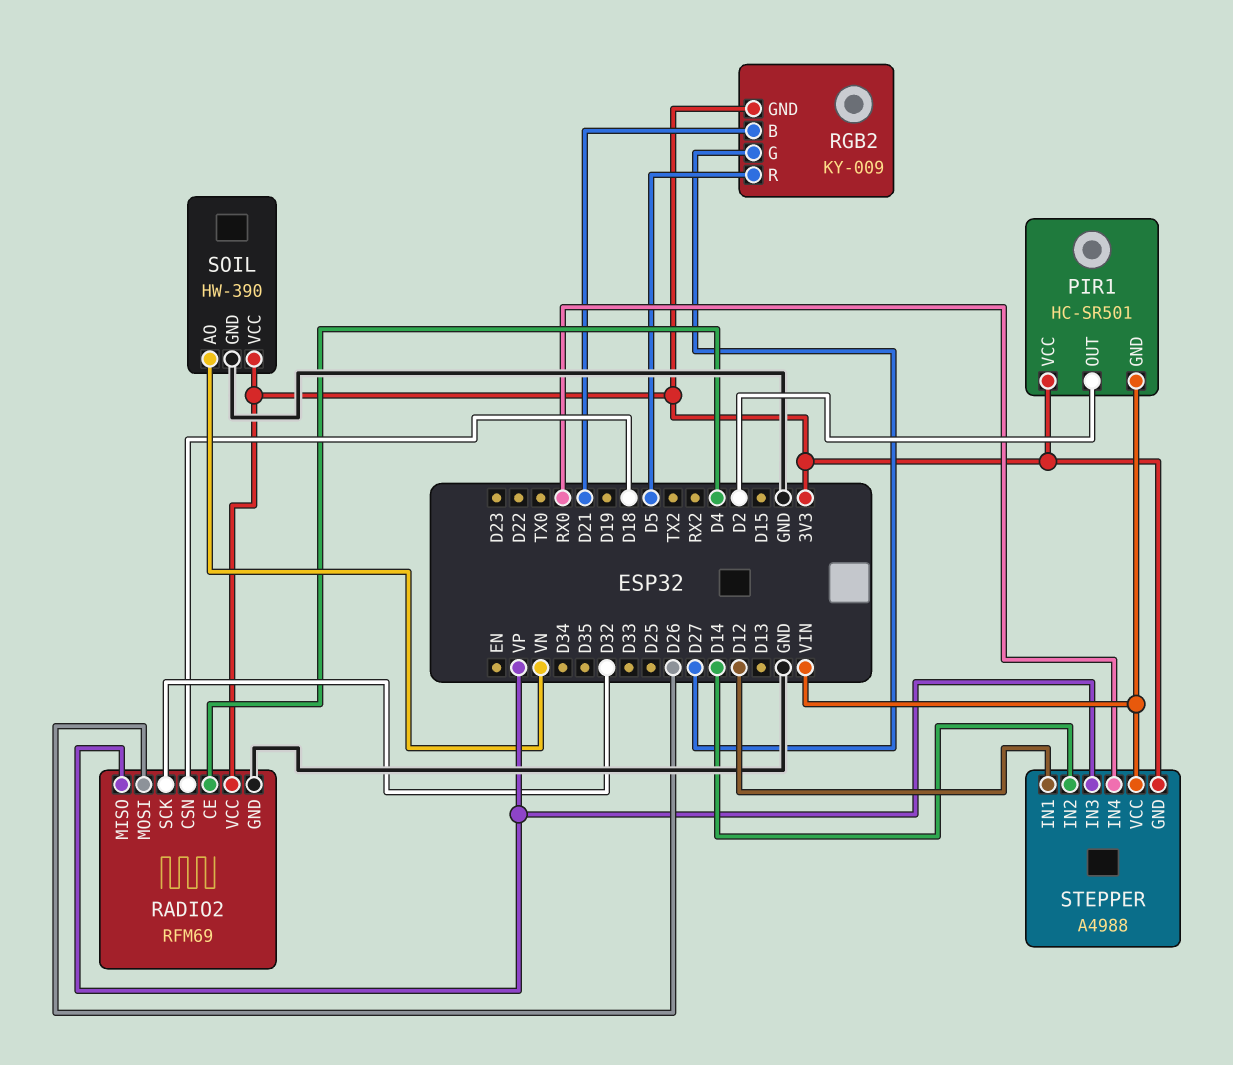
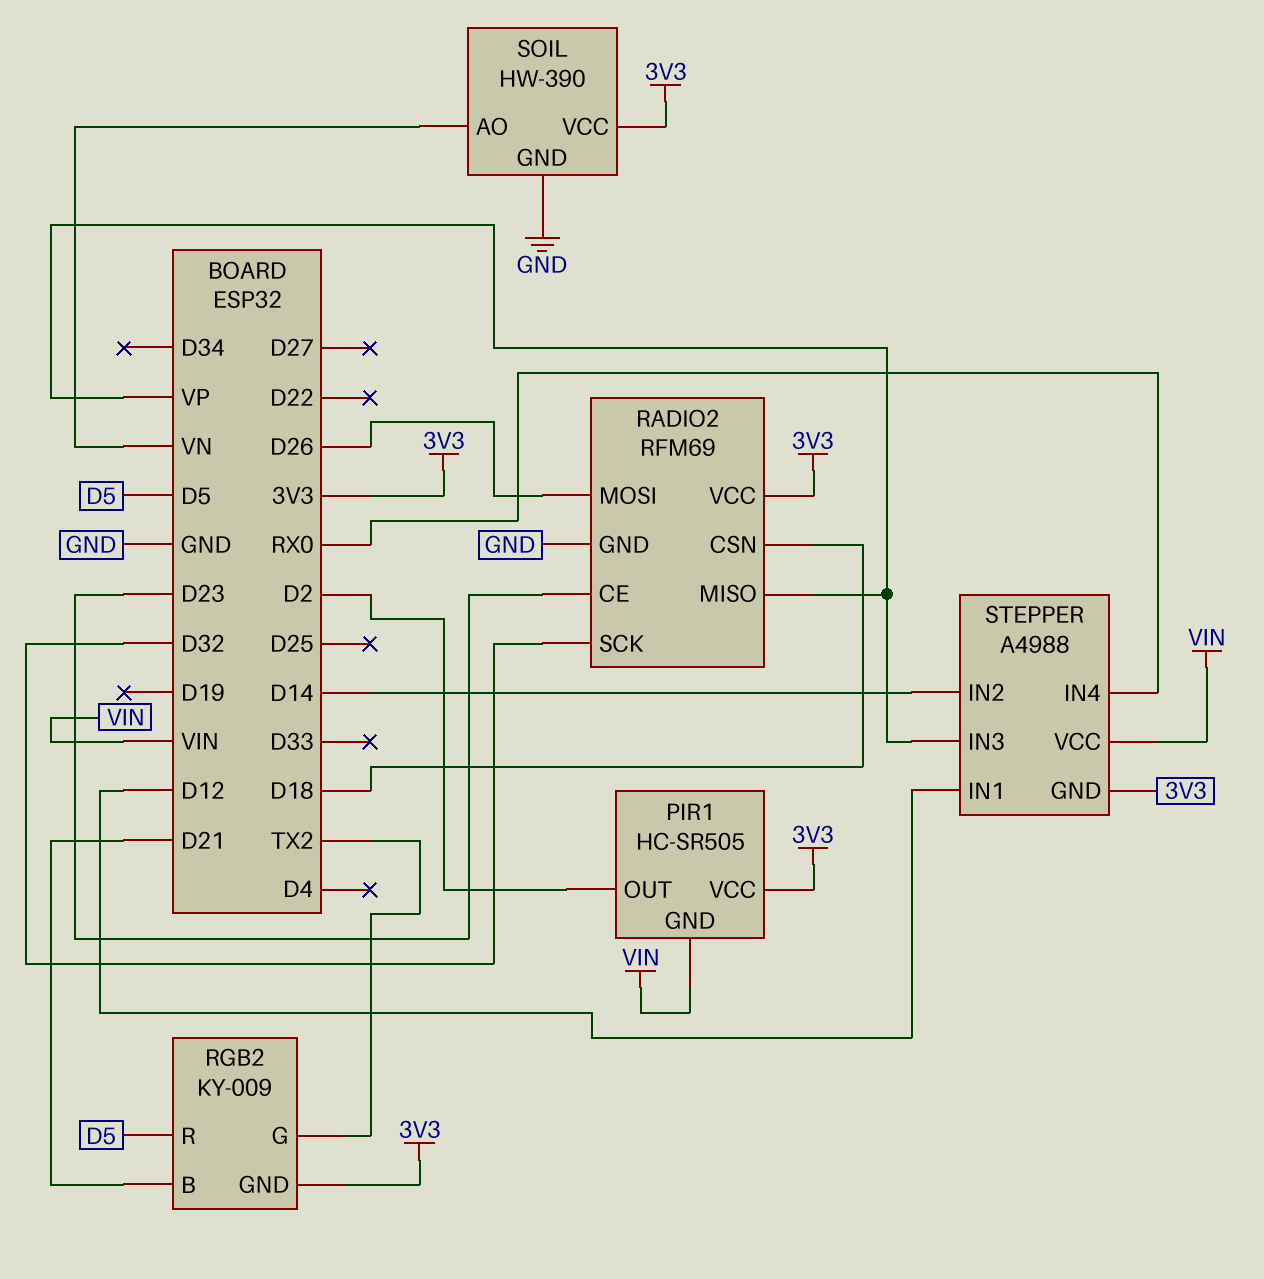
PIR1: HC-SR501 -> HC-SR505
RADIO2 pin CE: D4 -> D23
RGB2 pin G: D27 -> TX2

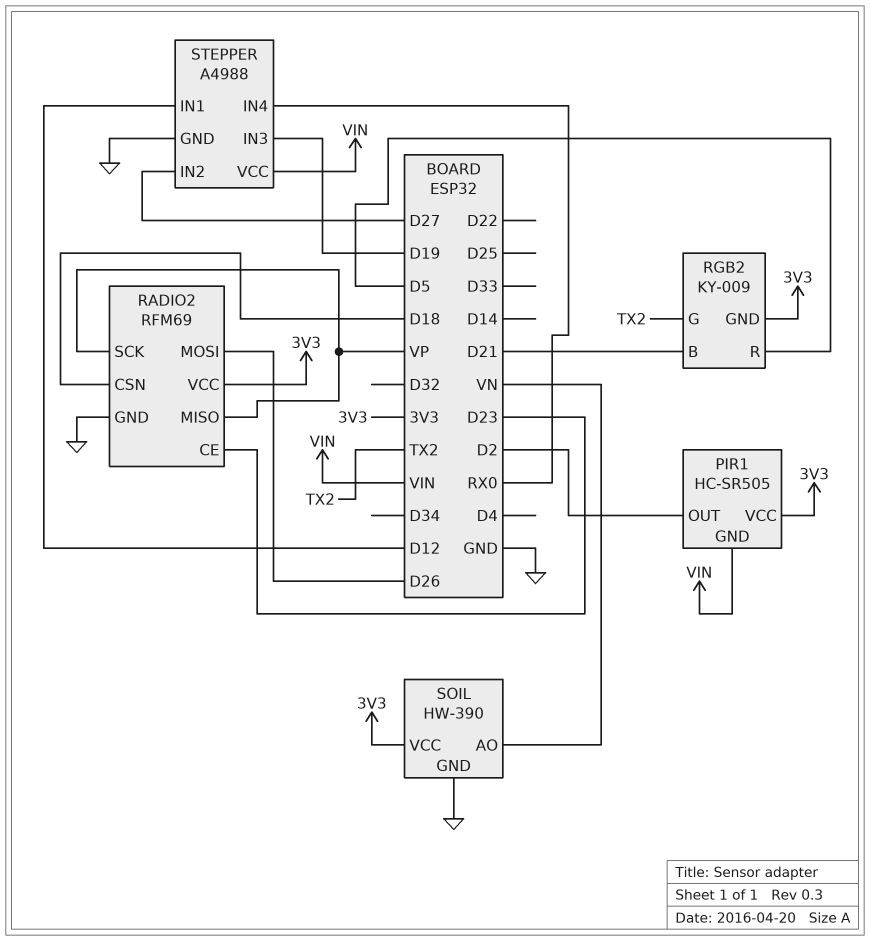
RADIO2 pin SCK: D32 -> VP
STEPPER pin GND: 3V3 -> GND
STEPPER pin IN2: D14 -> D27
STEPPER pin IN3: VP -> D19

